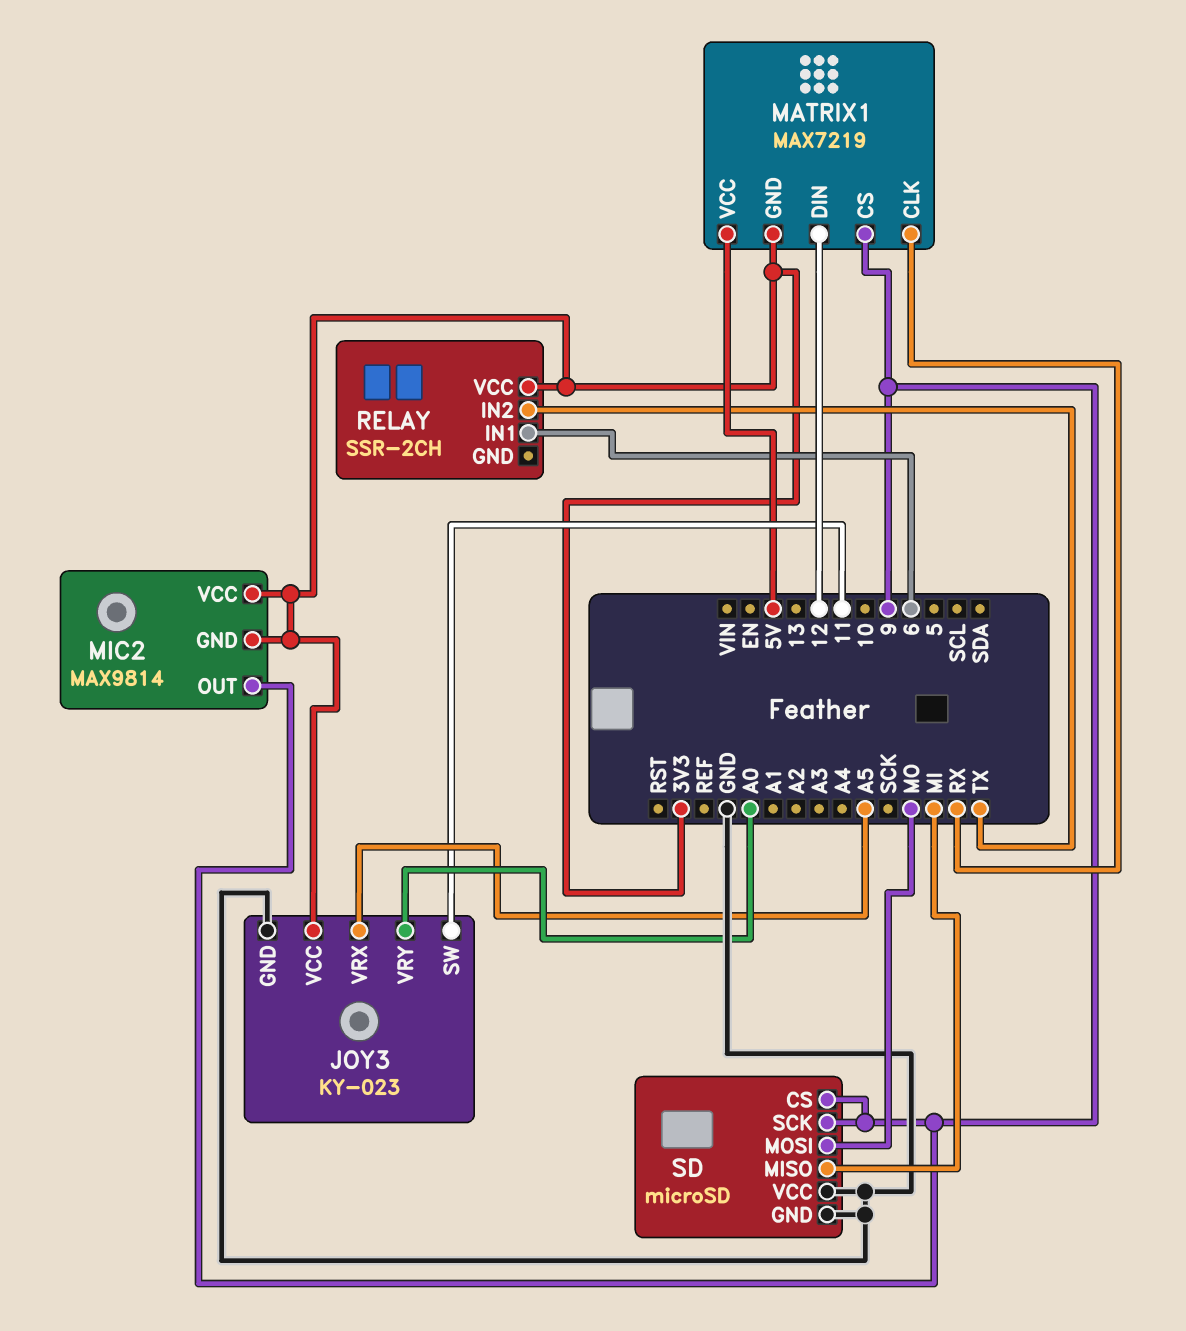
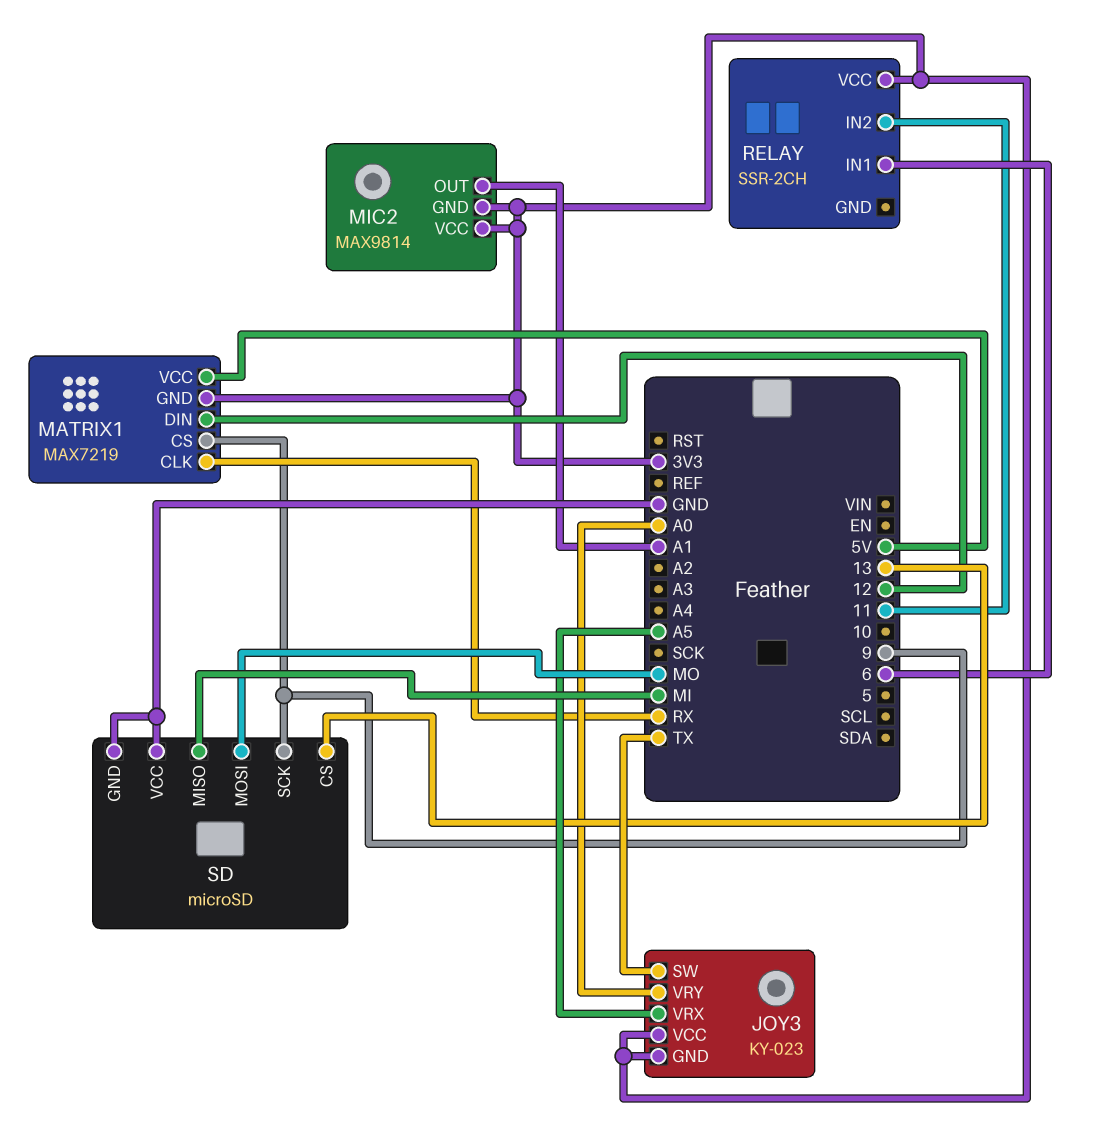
JOY3 pin GND: GND -> 3V3
JOY3 pin SW: 11 -> TX
MIC2 pin OUT: 9 -> A1
RELAY pin IN2: TX -> 11
SD pin CS: 9 -> 13

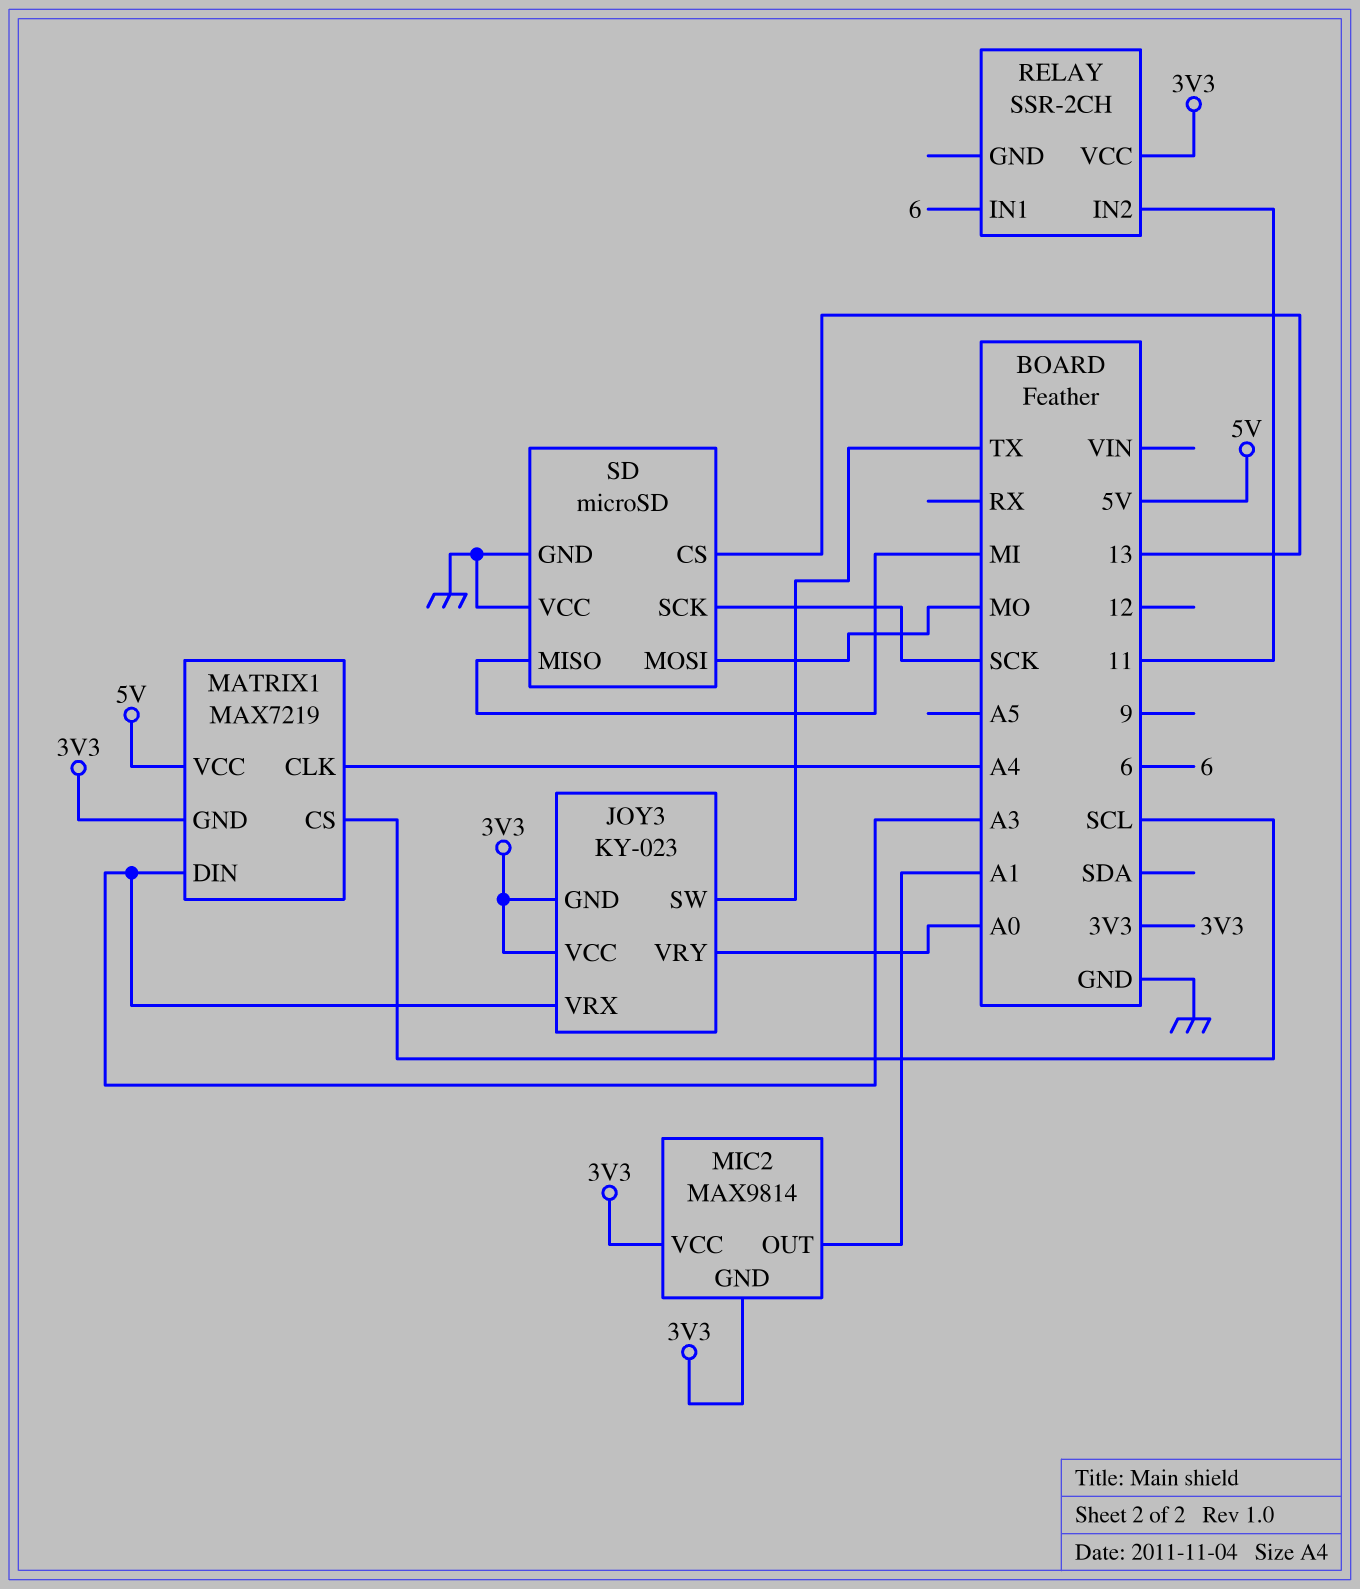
JOY3 pin VRX: A5 -> A3
MATRIX1 pin CLK: RX -> A4
MATRIX1 pin CS: 9 -> SCL
MATRIX1 pin DIN: 12 -> A3
SD pin SCK: 9 -> SCK

